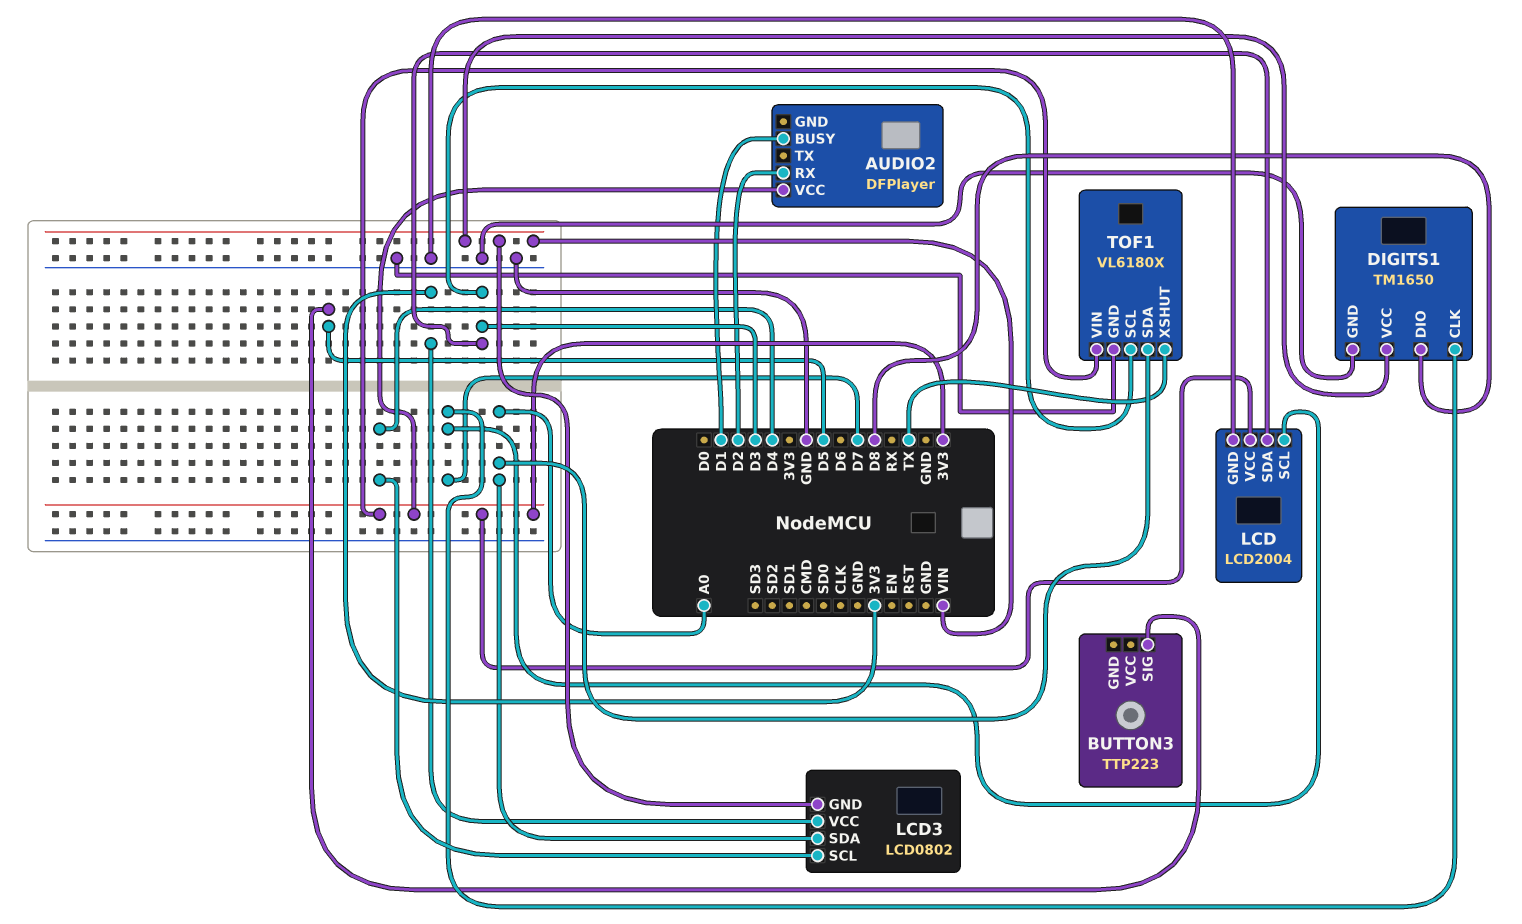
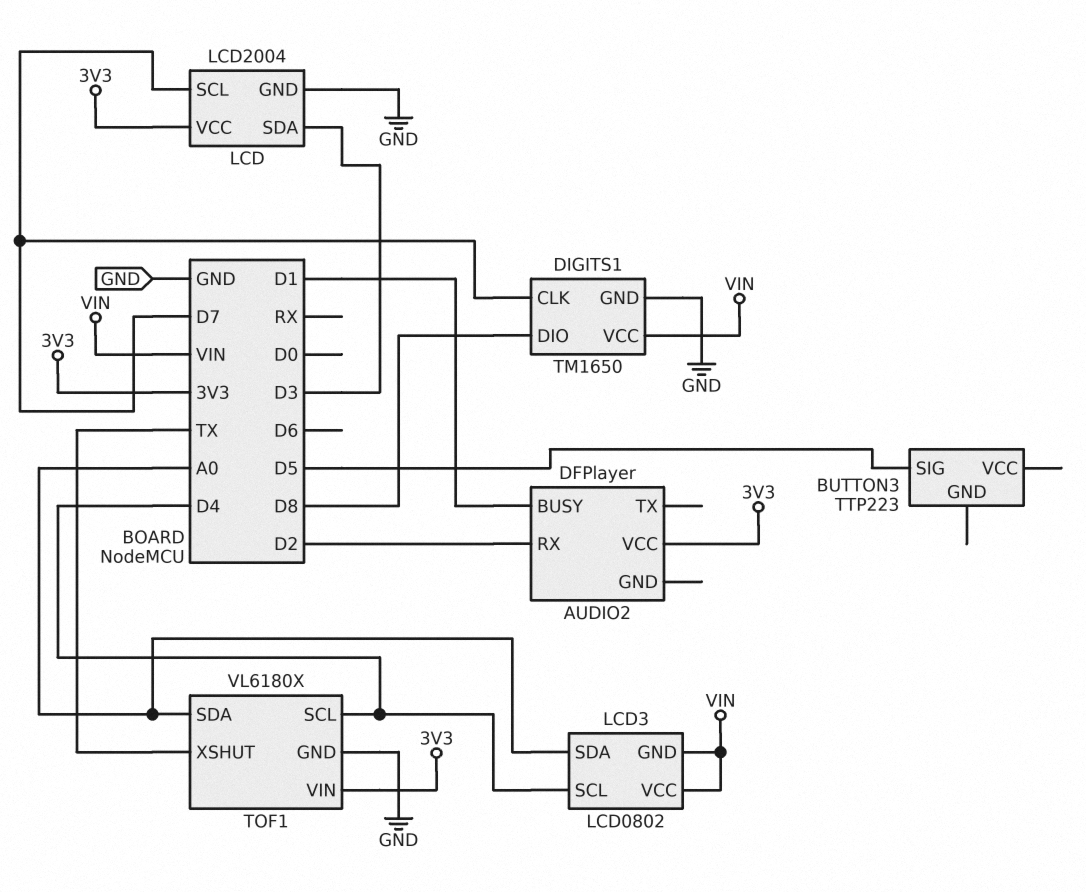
LCD3 pin VCC: 3V3 -> VIN
TOF1 pin SCL: D3 -> D4

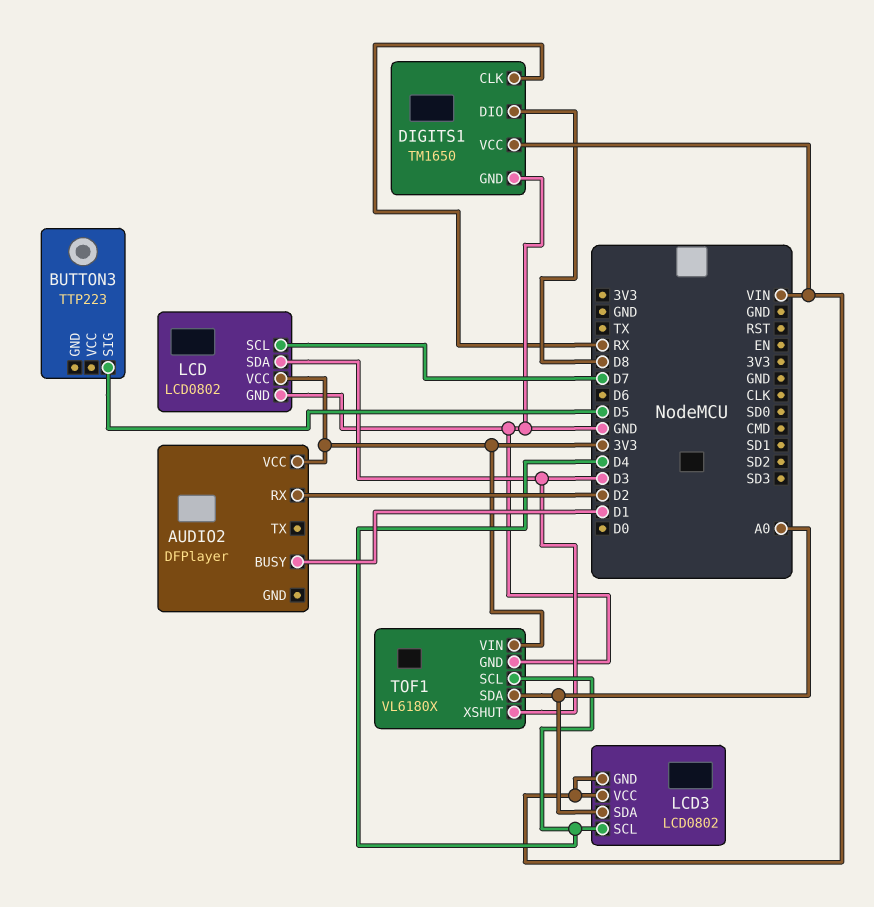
DIGITS1 pin CLK: D7 -> RX
LCD: LCD2004 -> LCD0802
TOF1 pin XSHUT: TX -> D3

